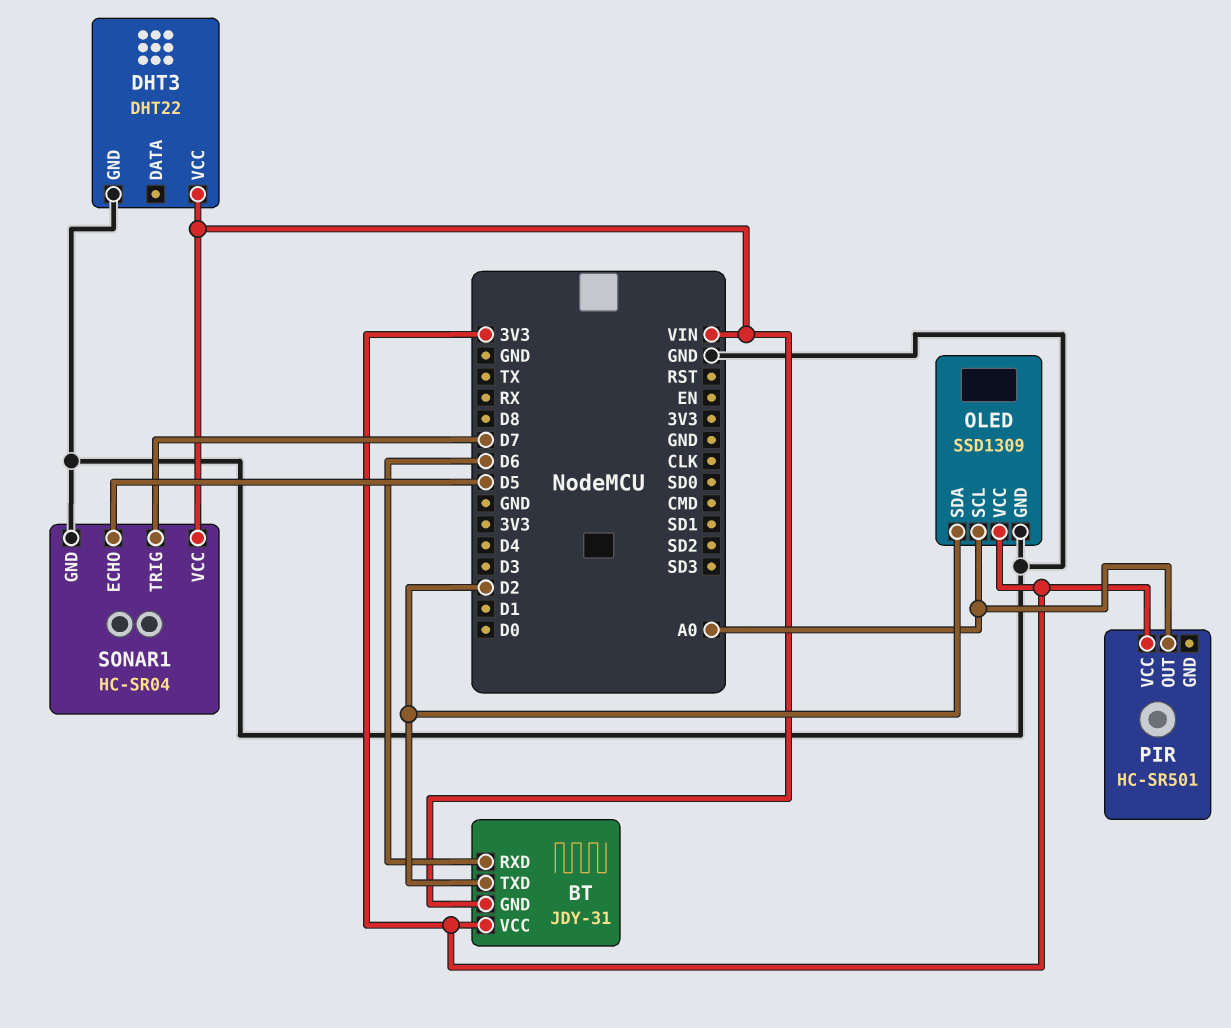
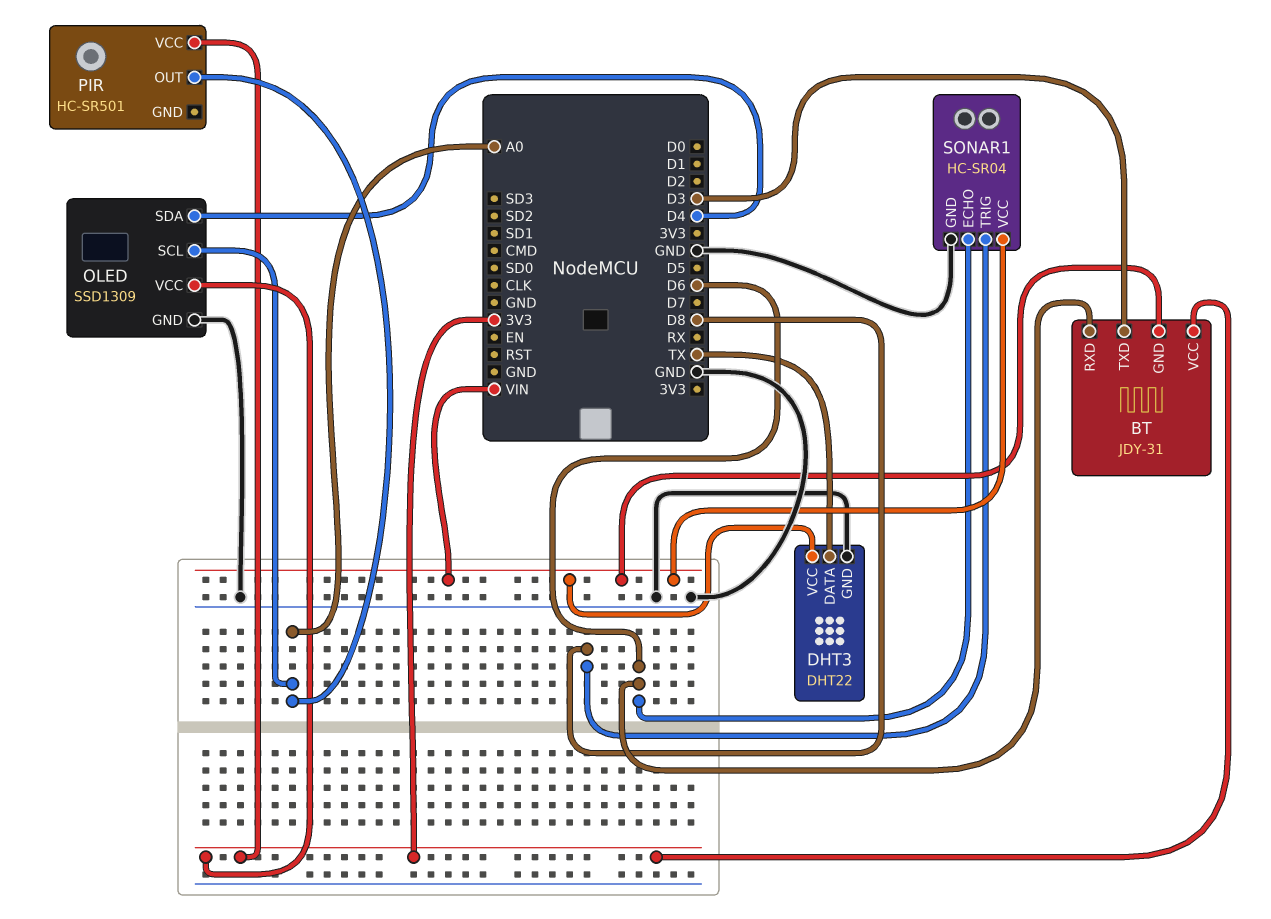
BT pin TXD: D2 -> D3
DHT3 pin DATA: none -> TX
OLED pin SDA: D2 -> D4
SONAR1 pin ECHO: D5 -> D6
SONAR1 pin TRIG: D7 -> D8

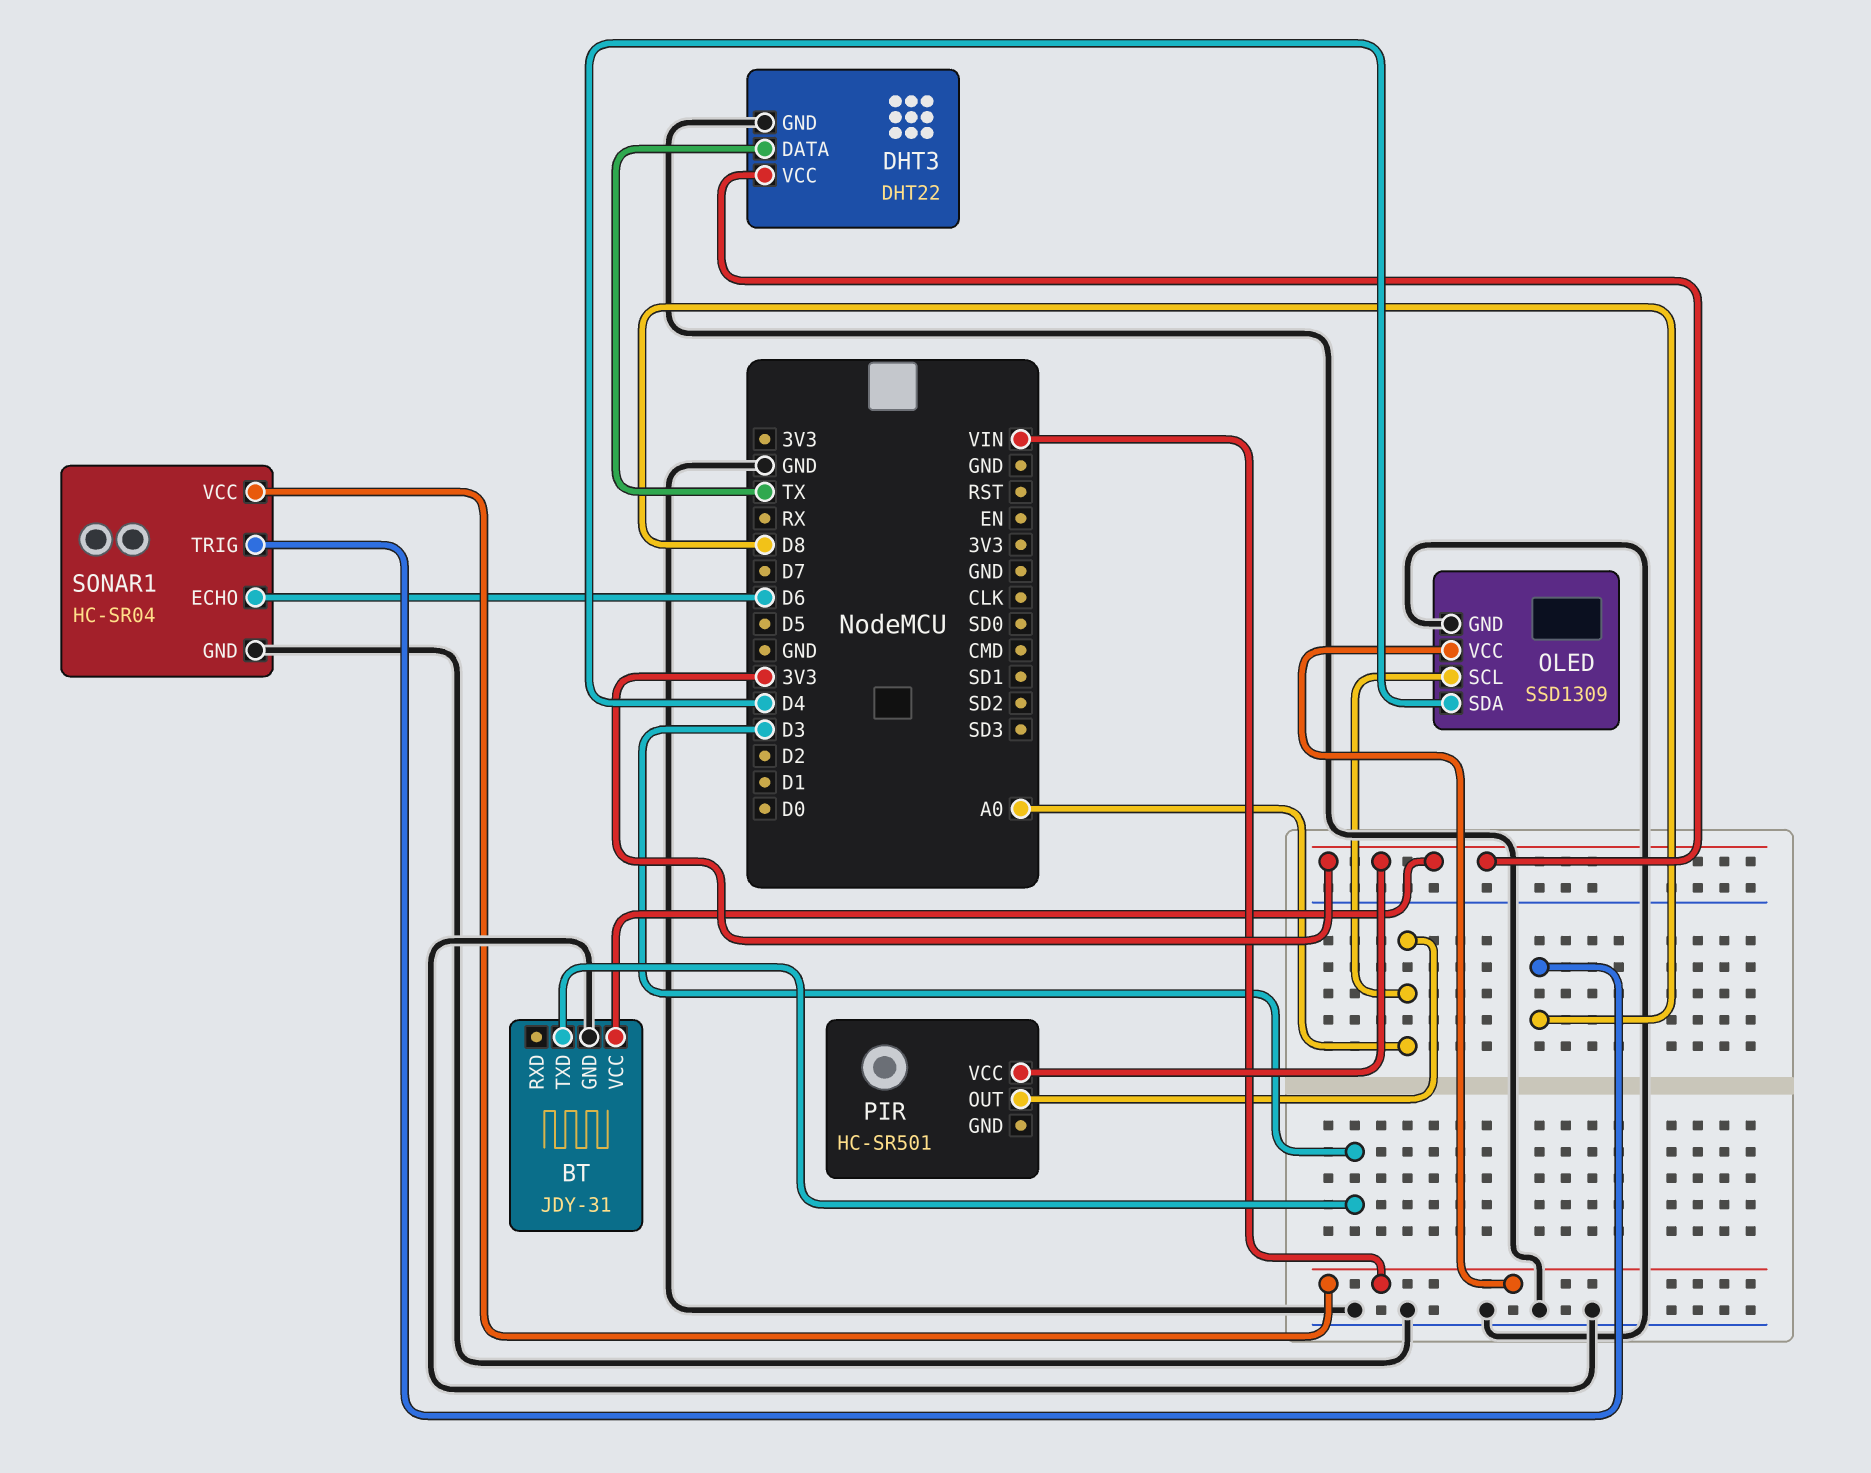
BT pin GND: VIN -> GND
BT pin RXD: D6 -> none
DHT3 pin VCC: VIN -> 3V3
OLED pin VCC: 3V3 -> VIN

